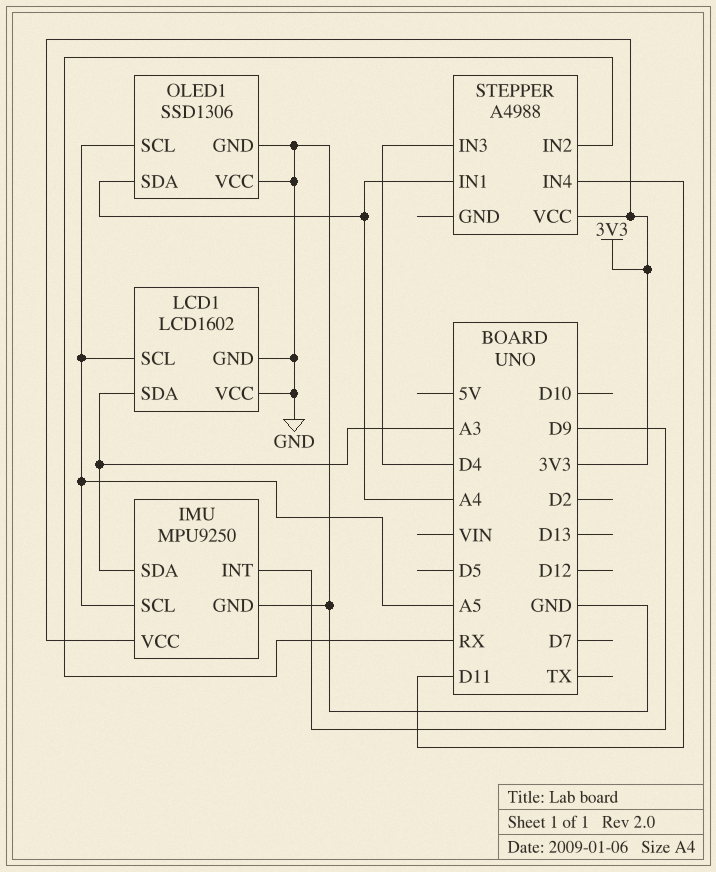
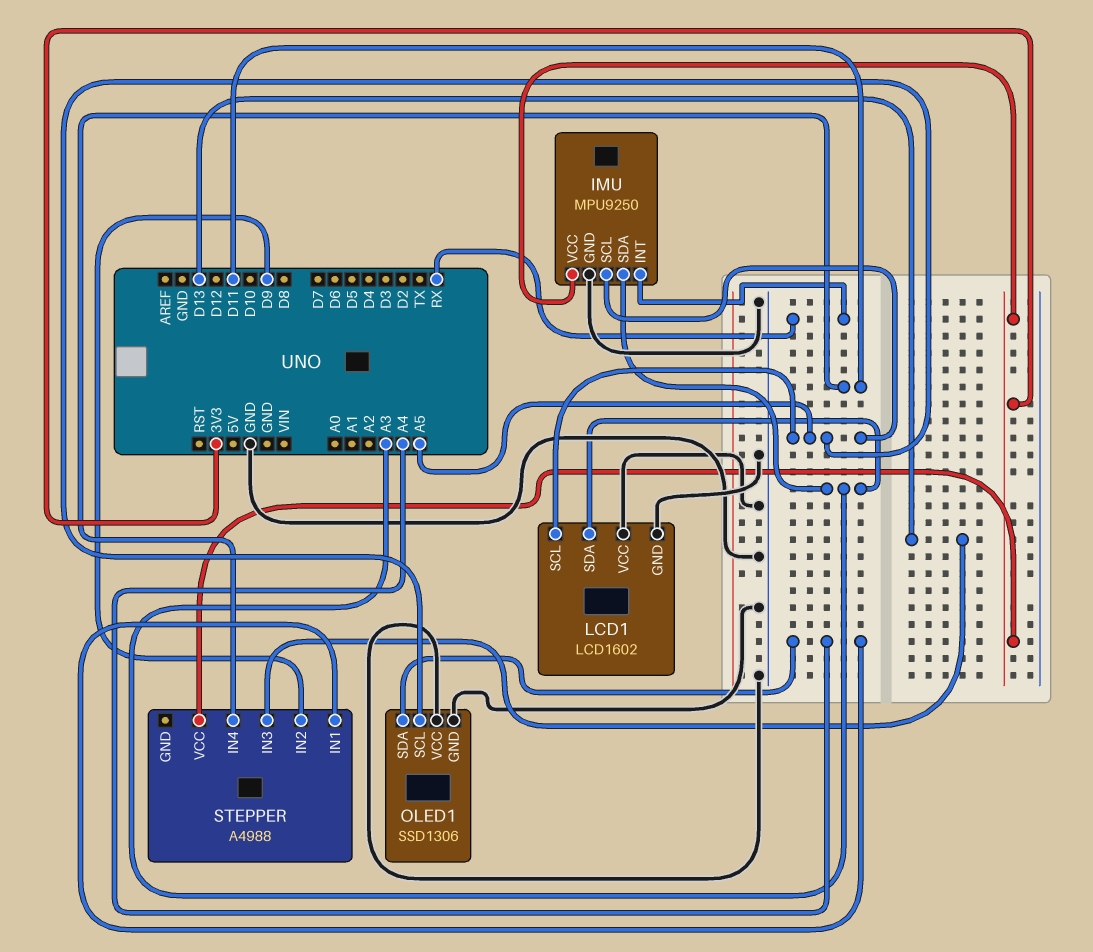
IMU pin INT: D9 -> RX
STEPPER pin IN2: RX -> D9
STEPPER pin IN3: D4 -> D13

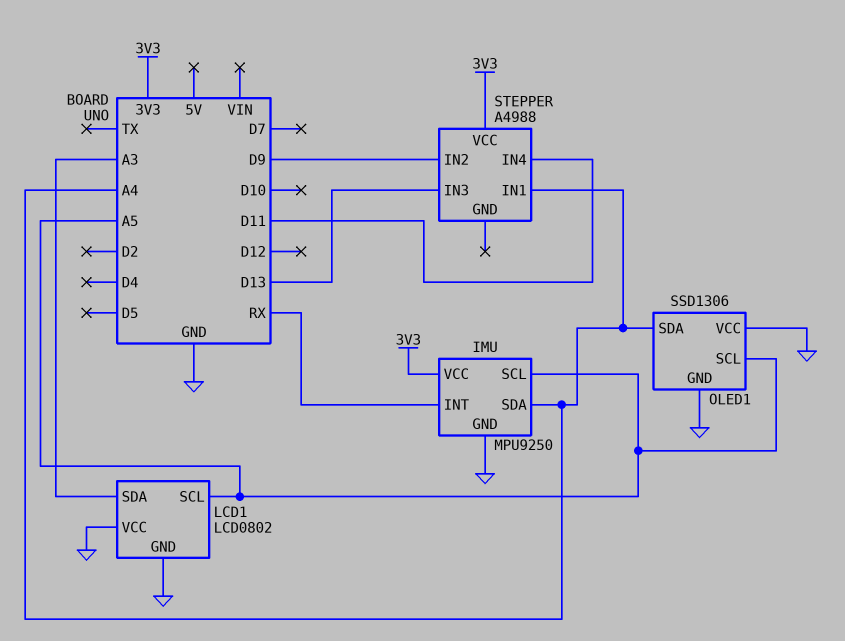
IMU pin SDA: A3 -> A4
LCD1: LCD1602 -> LCD0802

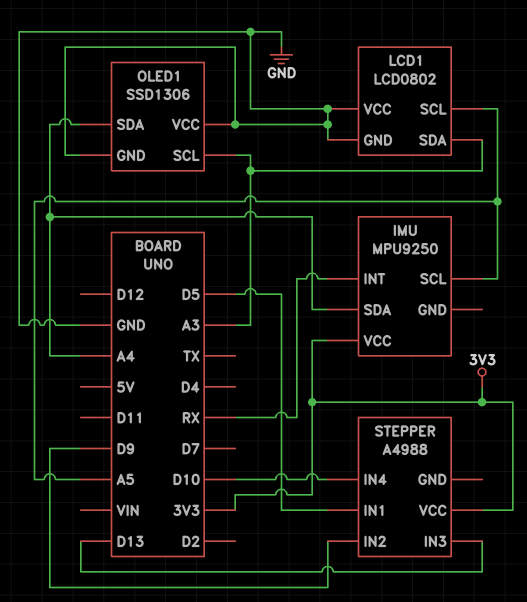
IMU pin GND: GND -> none
OLED1 pin SCL: A5 -> A3
STEPPER pin IN1: A4 -> D5
STEPPER pin IN4: D11 -> D10

